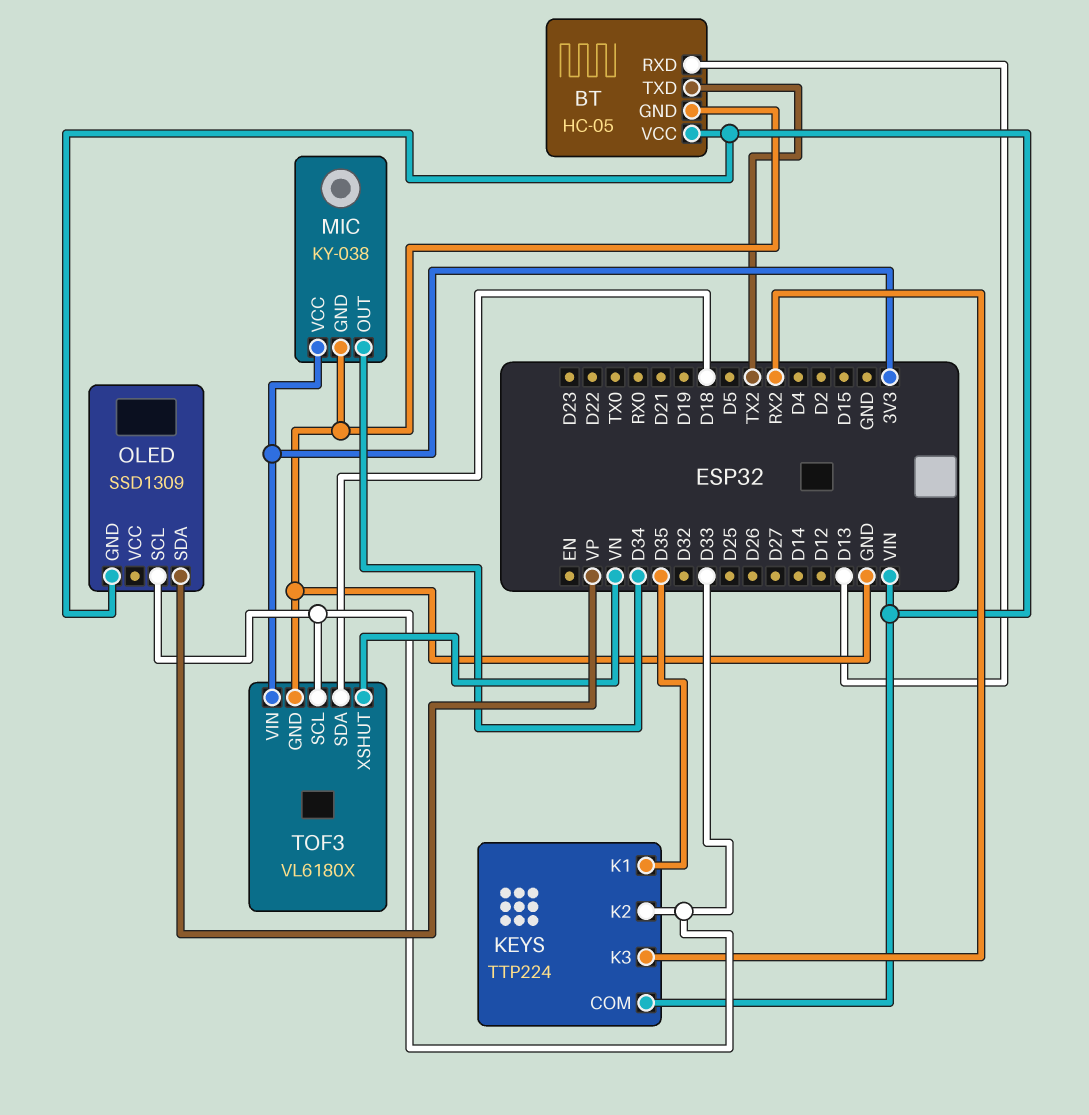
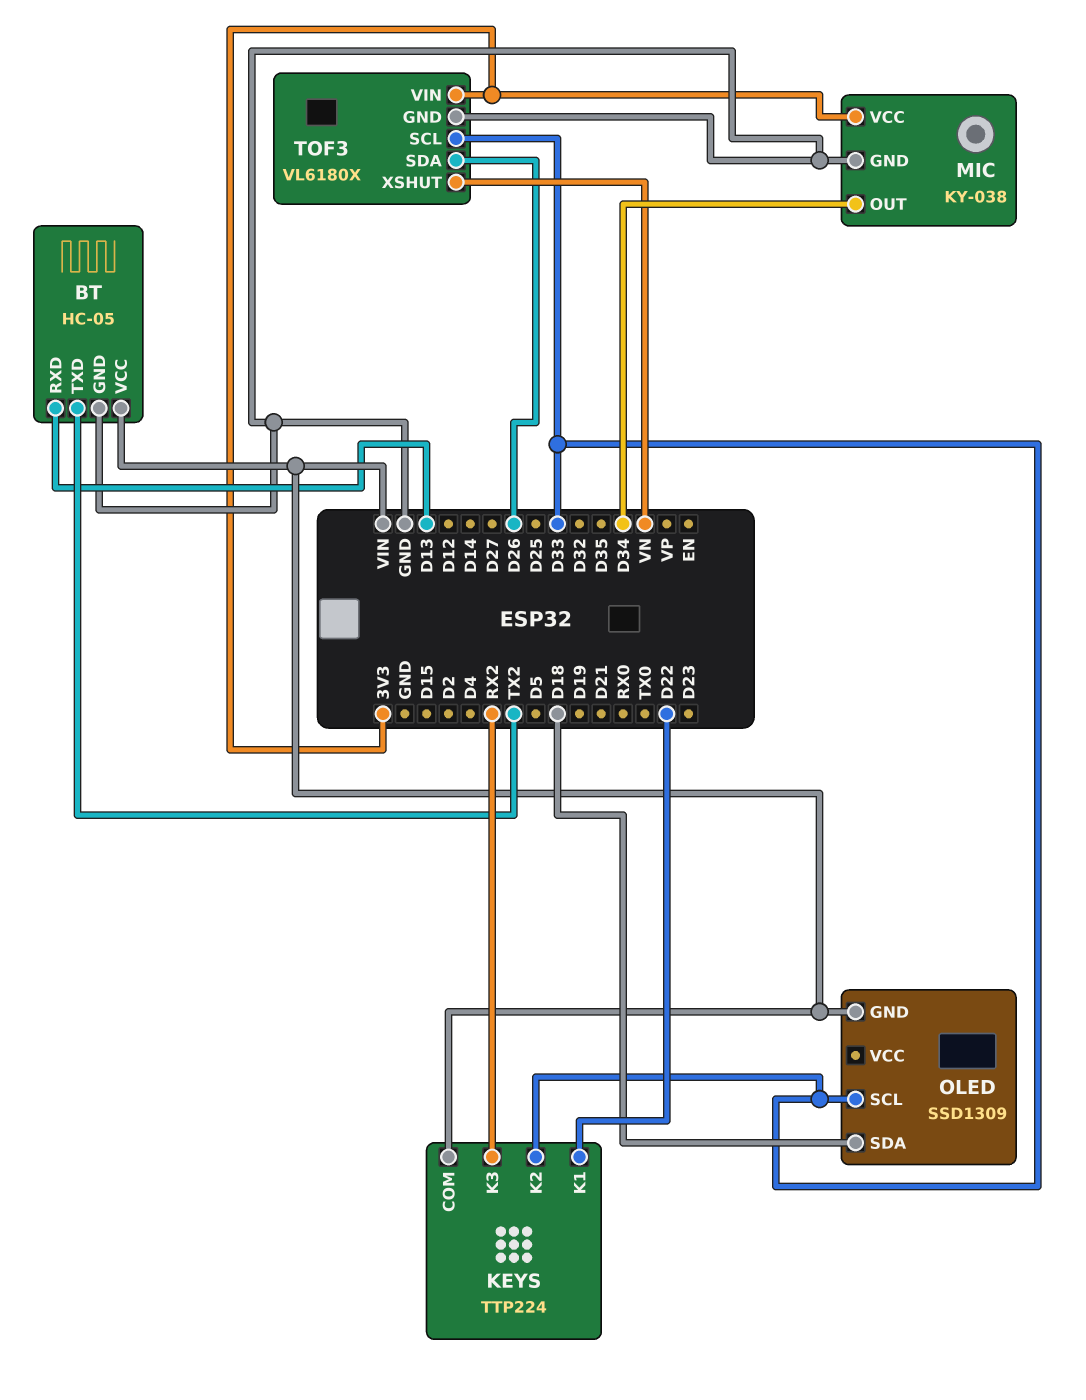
KEYS pin K1: D35 -> D22
OLED pin SDA: VP -> D18
TOF3 pin SDA: D18 -> D26

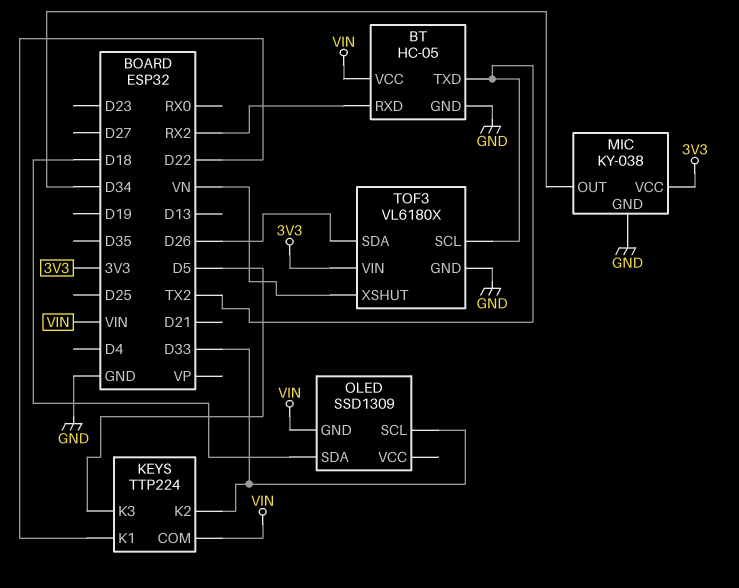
BT pin RXD: D13 -> RX2
KEYS pin K3: RX2 -> D5
TOF3 pin SCL: D33 -> TX2

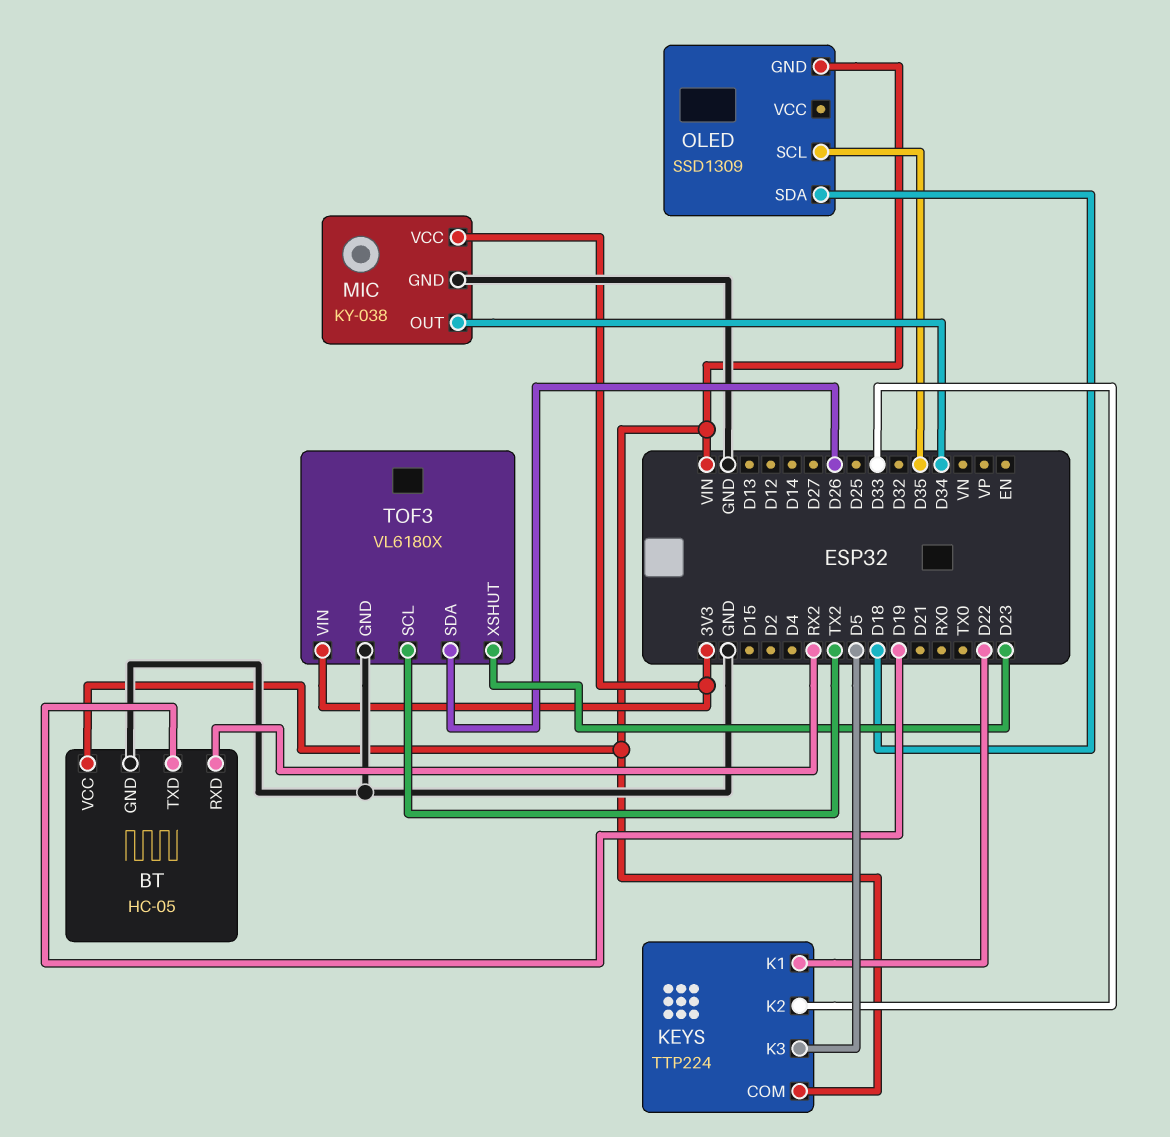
BT pin TXD: TX2 -> D19
OLED pin SCL: D33 -> D35
TOF3 pin XSHUT: VN -> D23

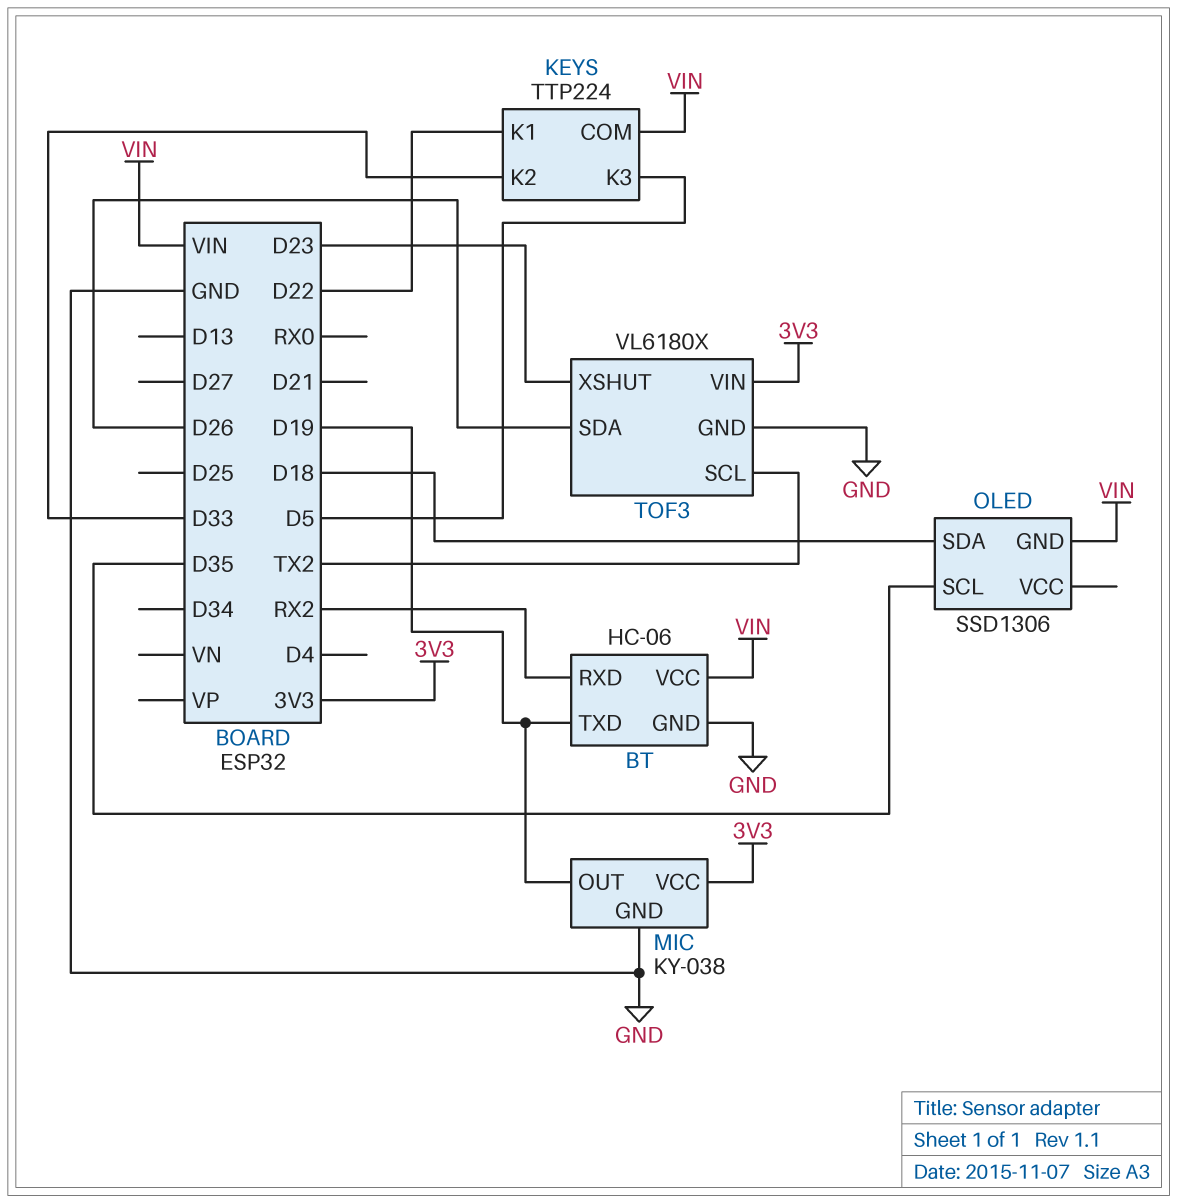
BT: HC-05 -> HC-06
MIC pin OUT: D34 -> D19
OLED: SSD1309 -> SSD1306

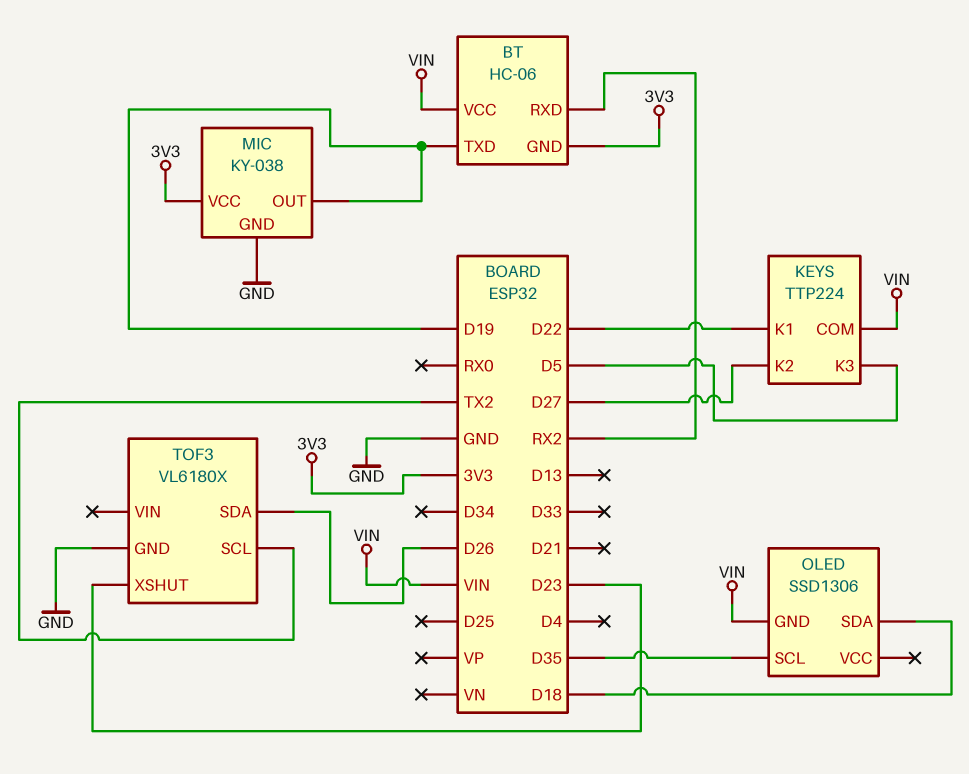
BT pin GND: GND -> 3V3
KEYS pin K2: D33 -> D27
TOF3 pin VIN: 3V3 -> none

